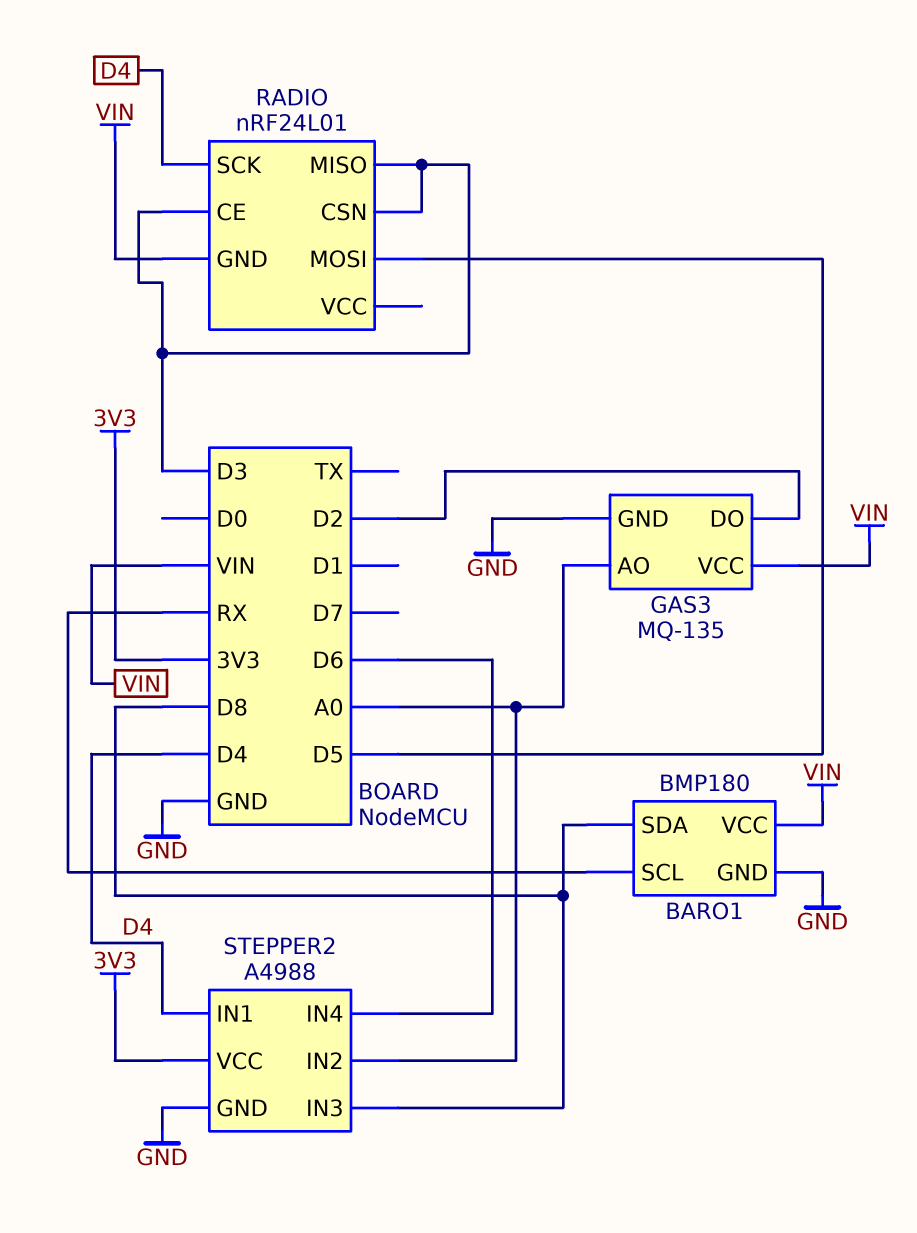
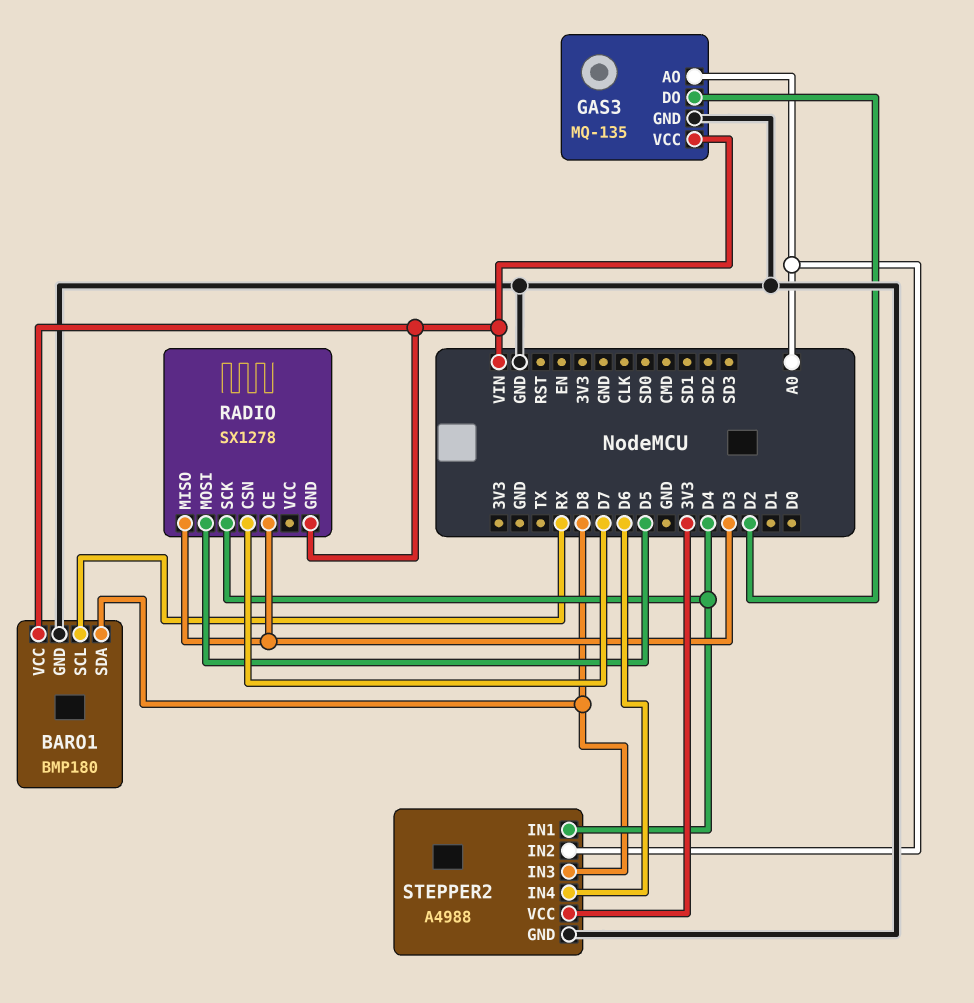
RADIO: nRF24L01 -> SX1278
RADIO pin CSN: D3 -> D7

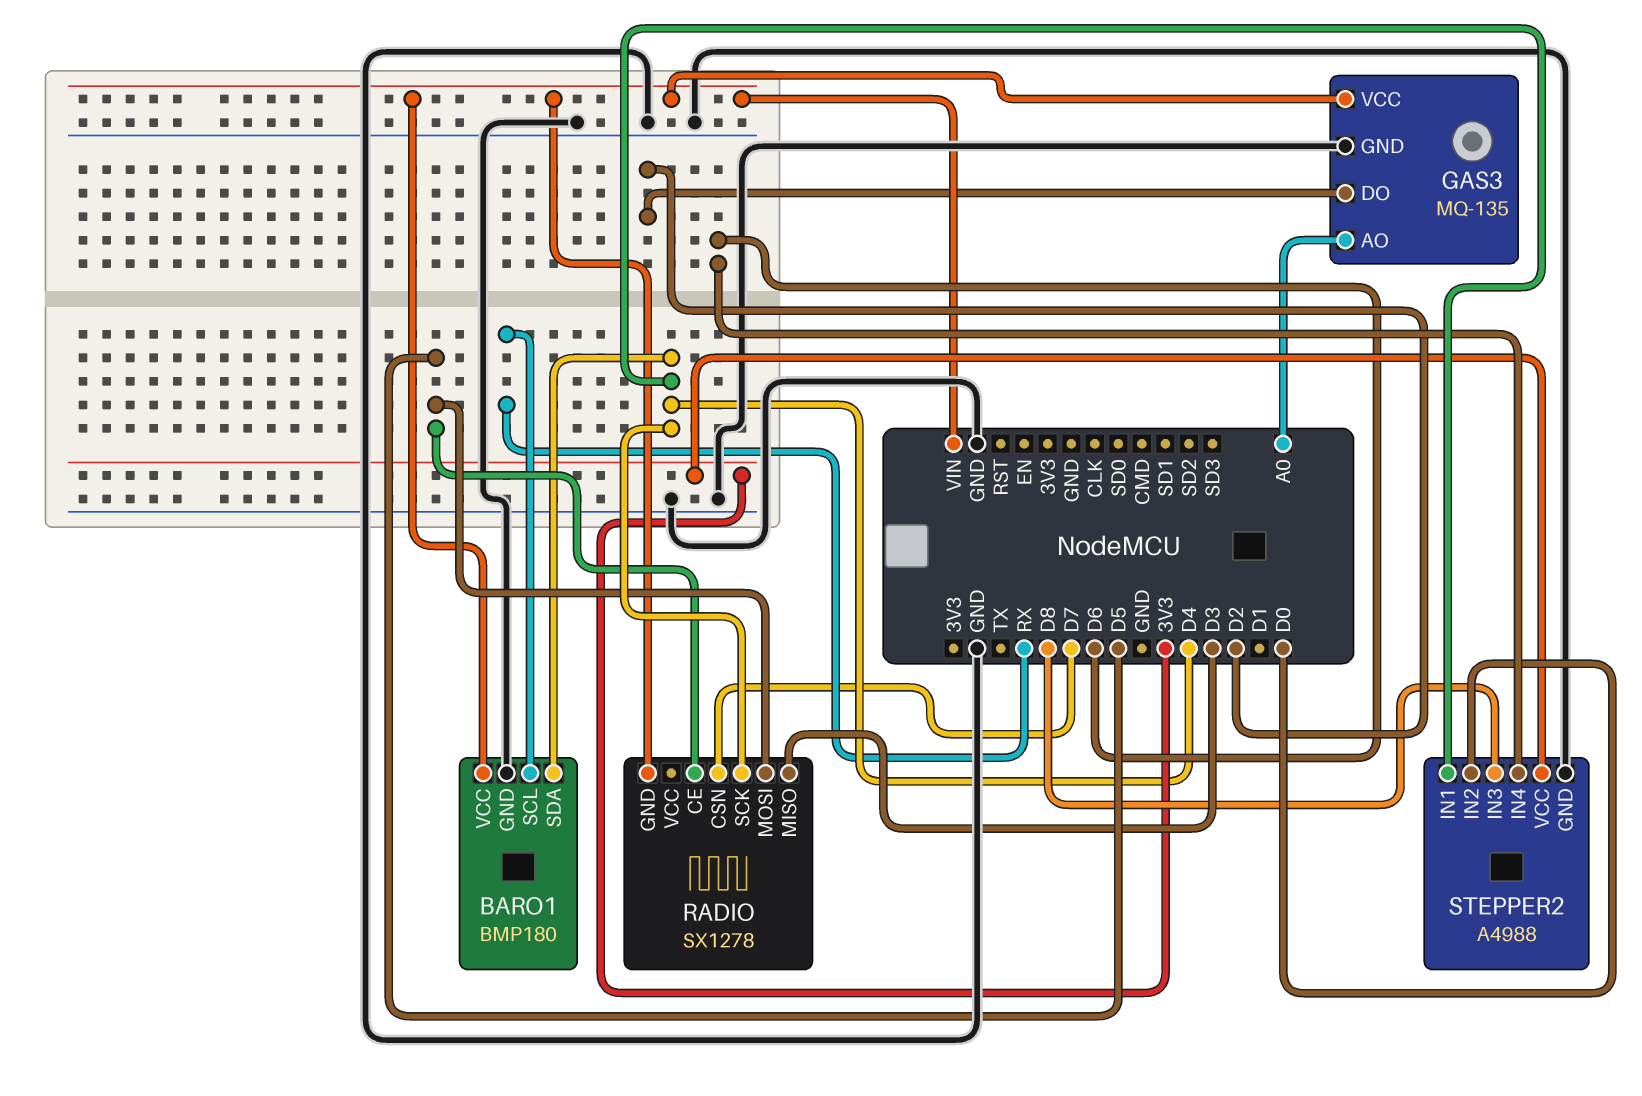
BARO1 pin SDA: D8 -> D4
RADIO pin CE: D3 -> D5
STEPPER2 pin IN2: A0 -> D0

